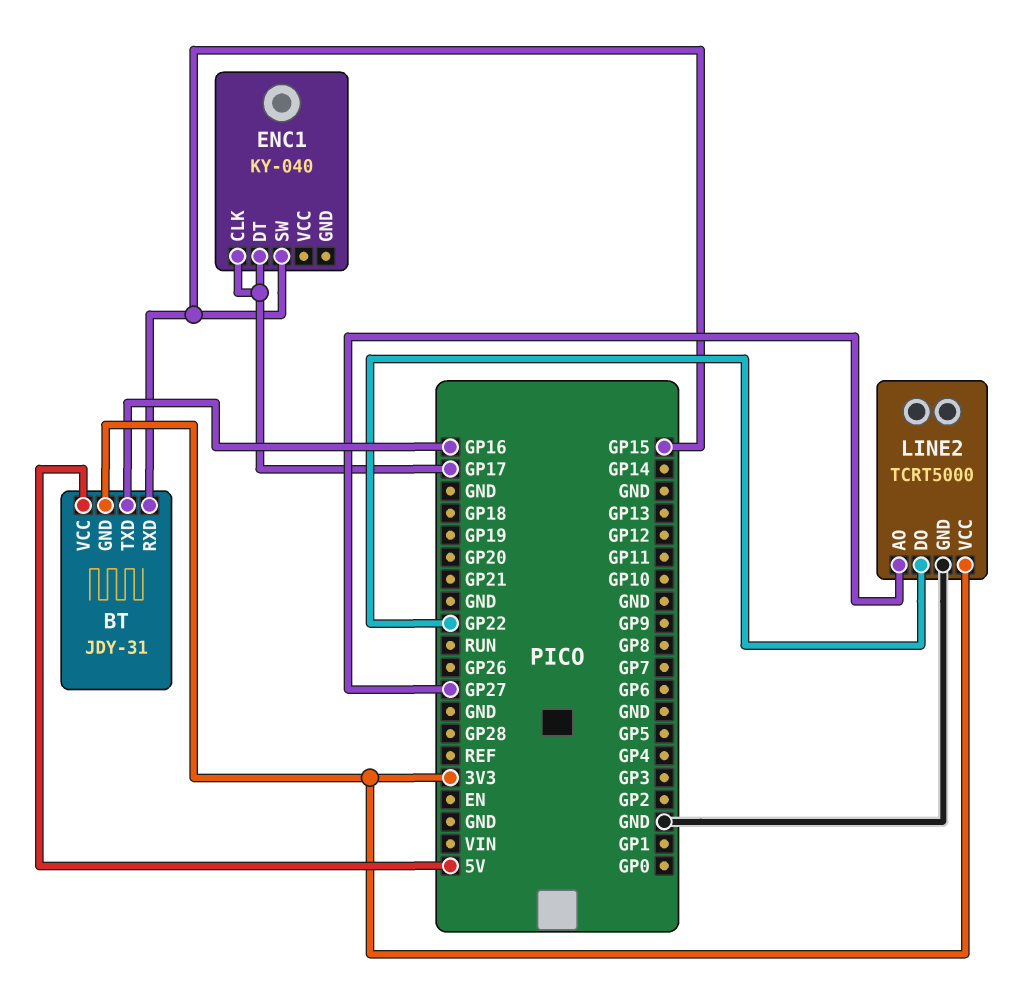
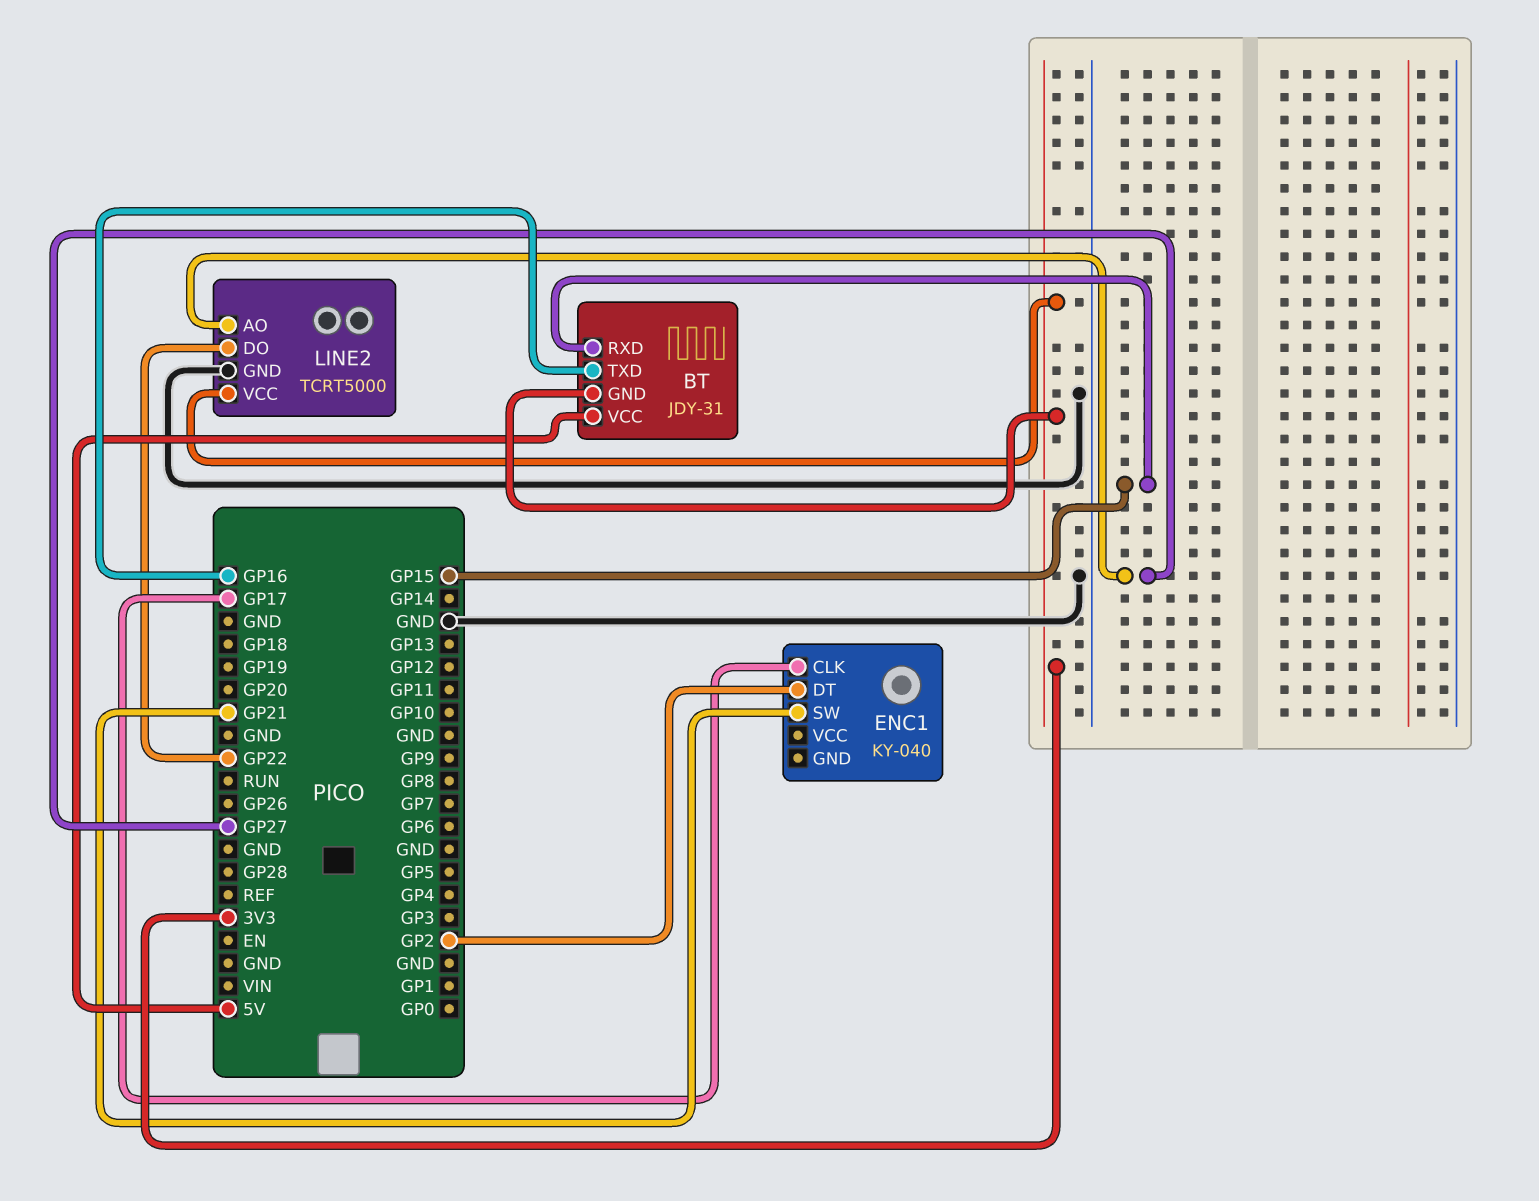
ENC1 pin DT: GP17 -> GP2
ENC1 pin SW: GP15 -> GP21

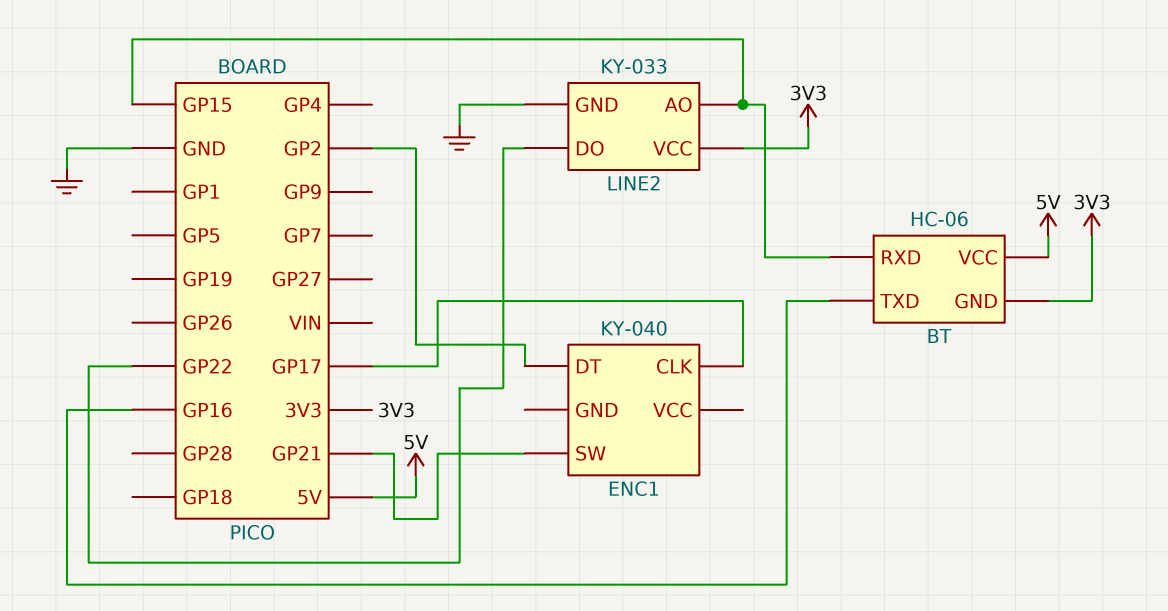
BT: JDY-31 -> HC-06
LINE2: TCRT5000 -> KY-033
LINE2 pin AO: GP27 -> GP15

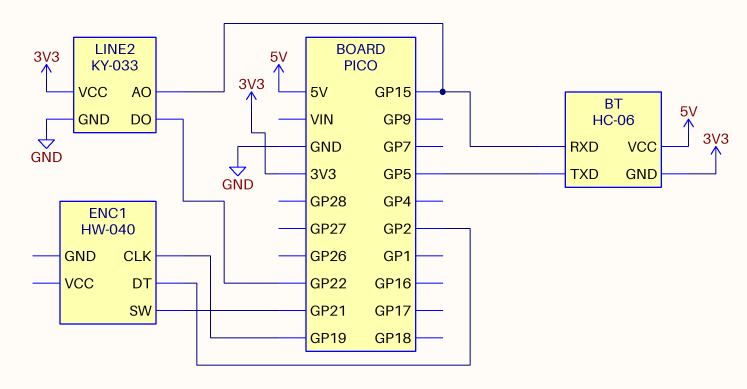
BT pin TXD: GP16 -> GP5
ENC1: KY-040 -> HW-040
ENC1 pin CLK: GP17 -> GP19

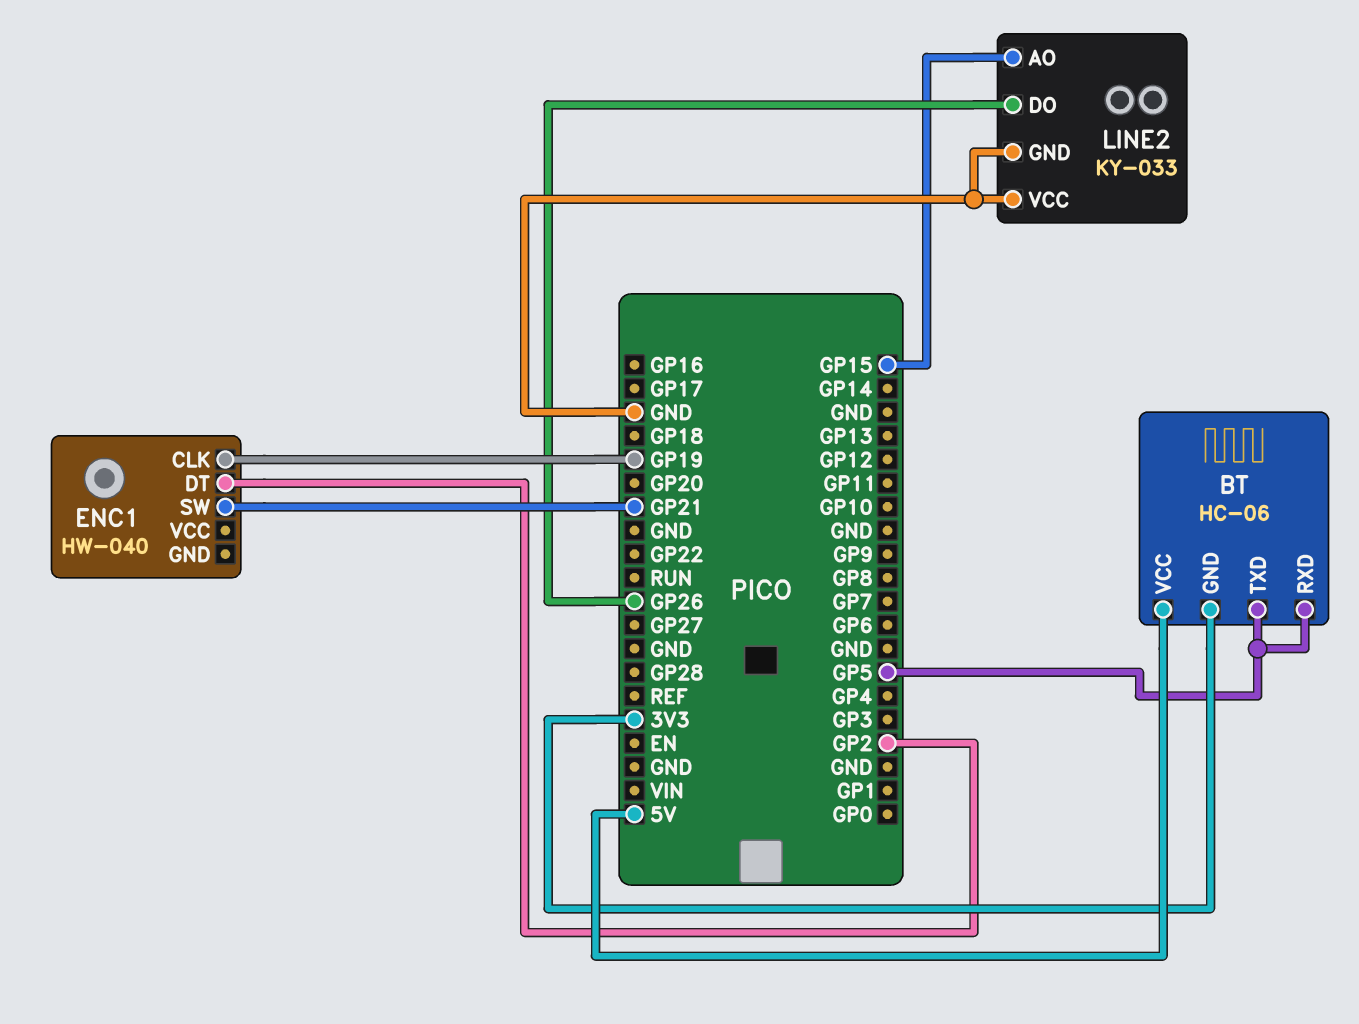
BT pin RXD: GP15 -> GP5
LINE2 pin DO: GP22 -> GP26
LINE2 pin VCC: 3V3 -> GND

